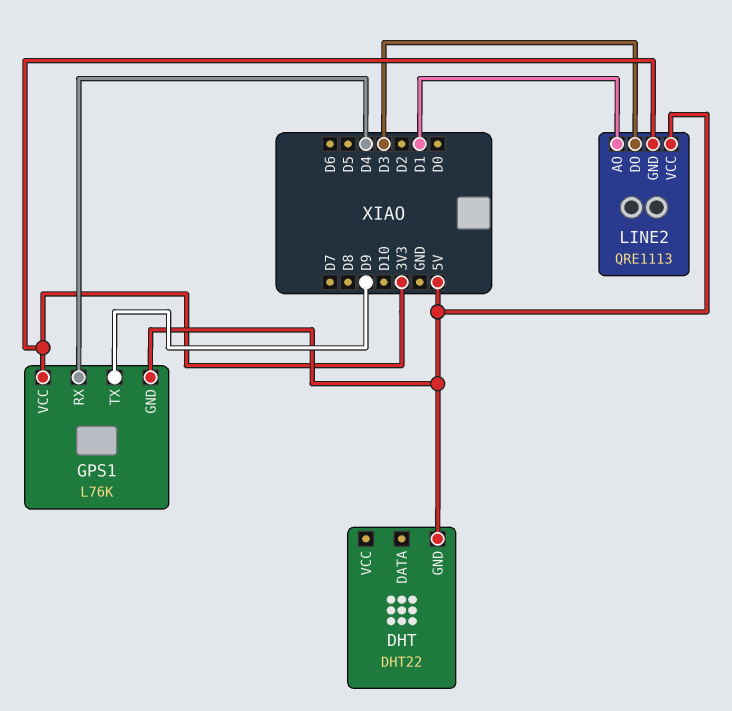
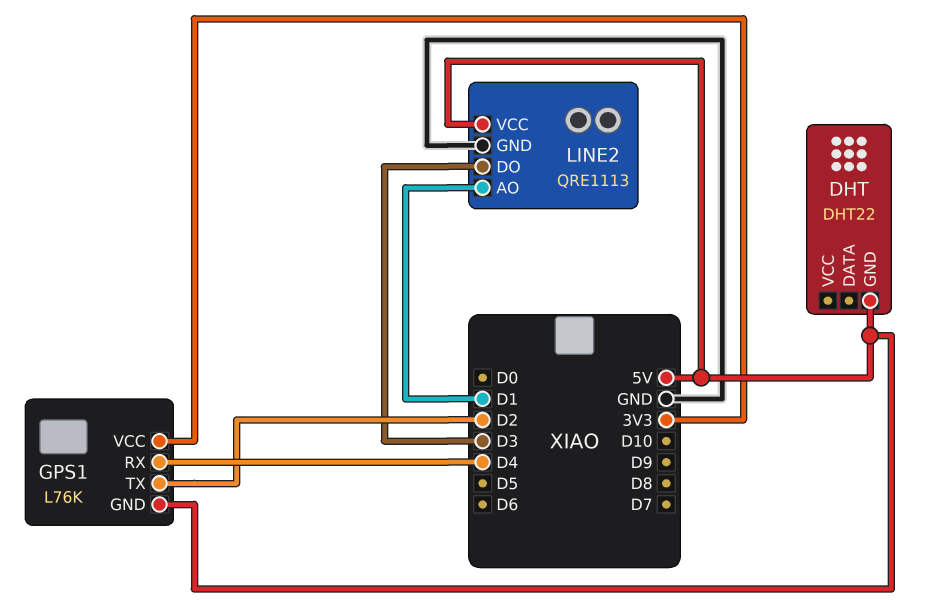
GPS1 pin TX: D9 -> D2
LINE2 pin GND: 3V3 -> GND

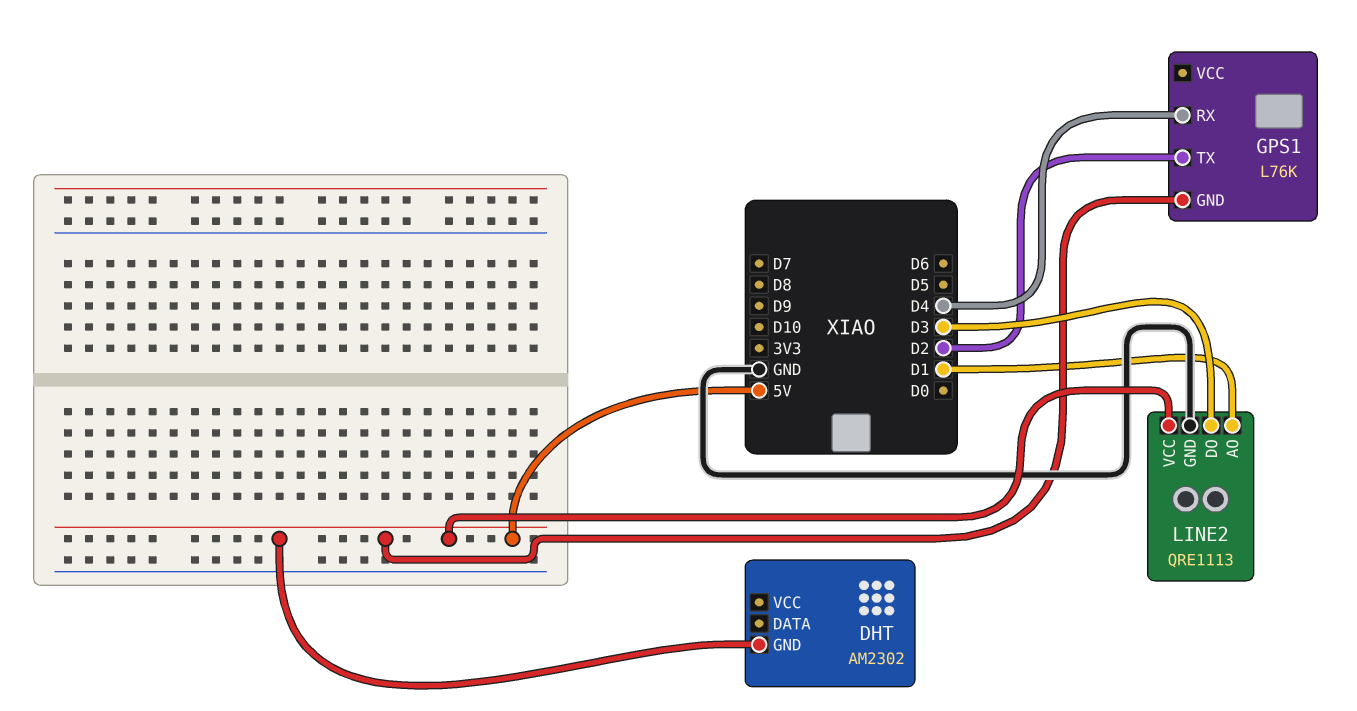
DHT: DHT22 -> AM2302
GPS1 pin VCC: 3V3 -> none

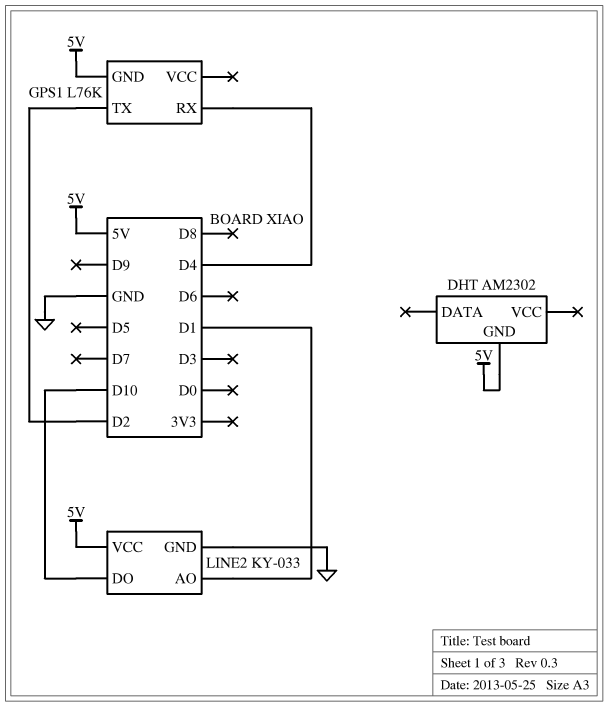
LINE2: QRE1113 -> KY-033
LINE2 pin DO: D3 -> D10

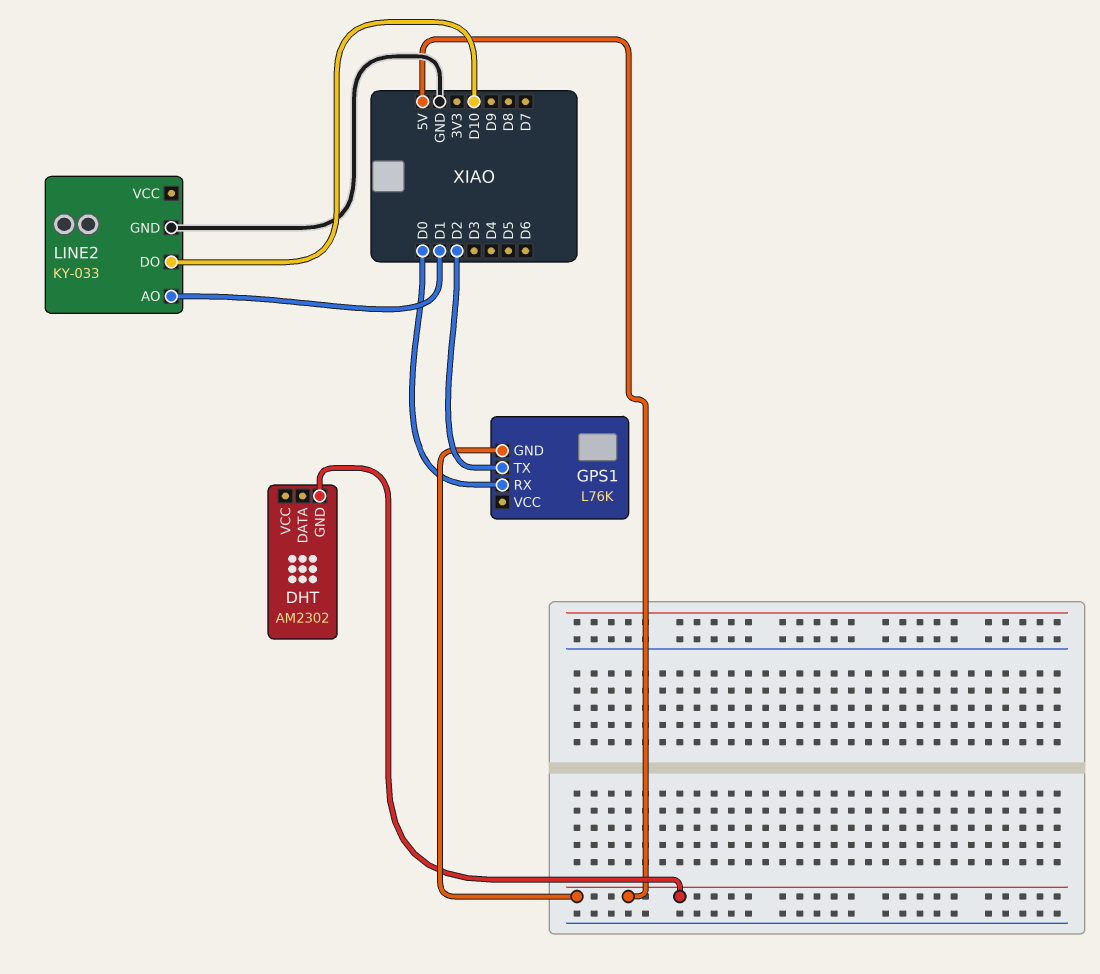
GPS1 pin RX: D4 -> D0
LINE2 pin VCC: 5V -> none

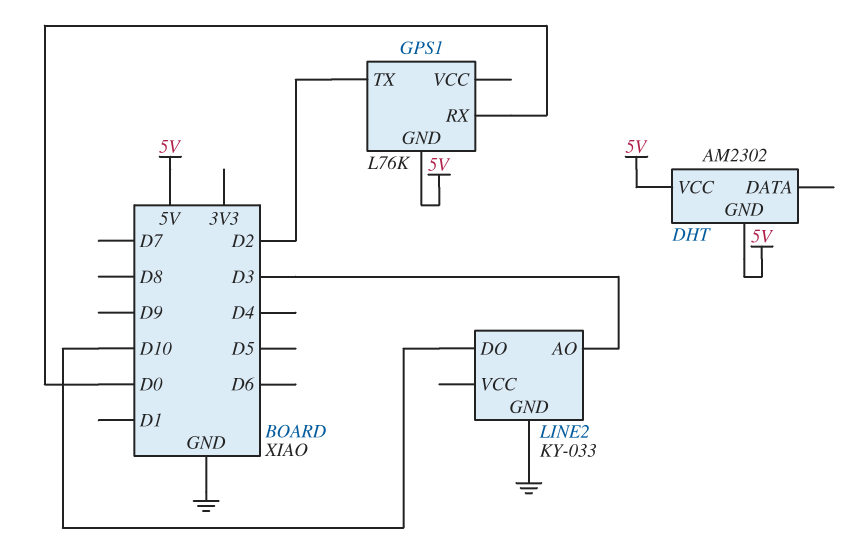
DHT pin VCC: none -> 5V
LINE2 pin AO: D1 -> D3

